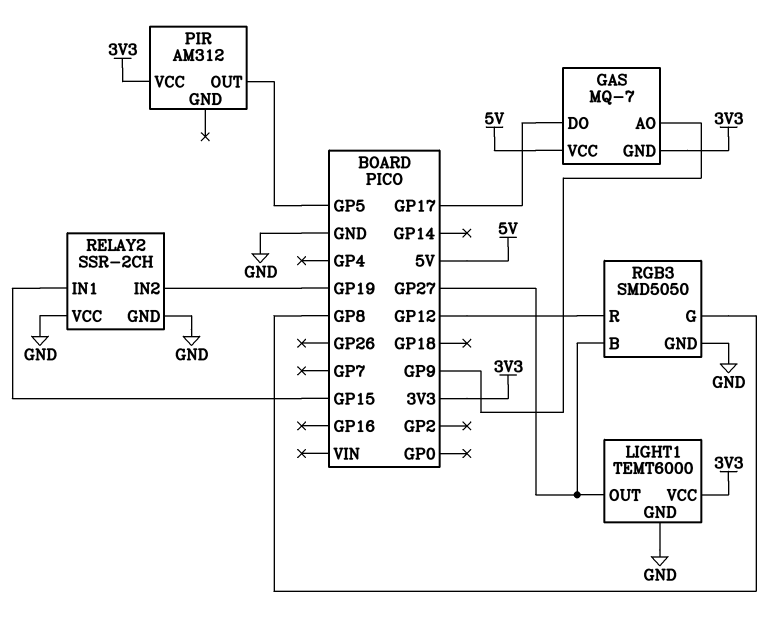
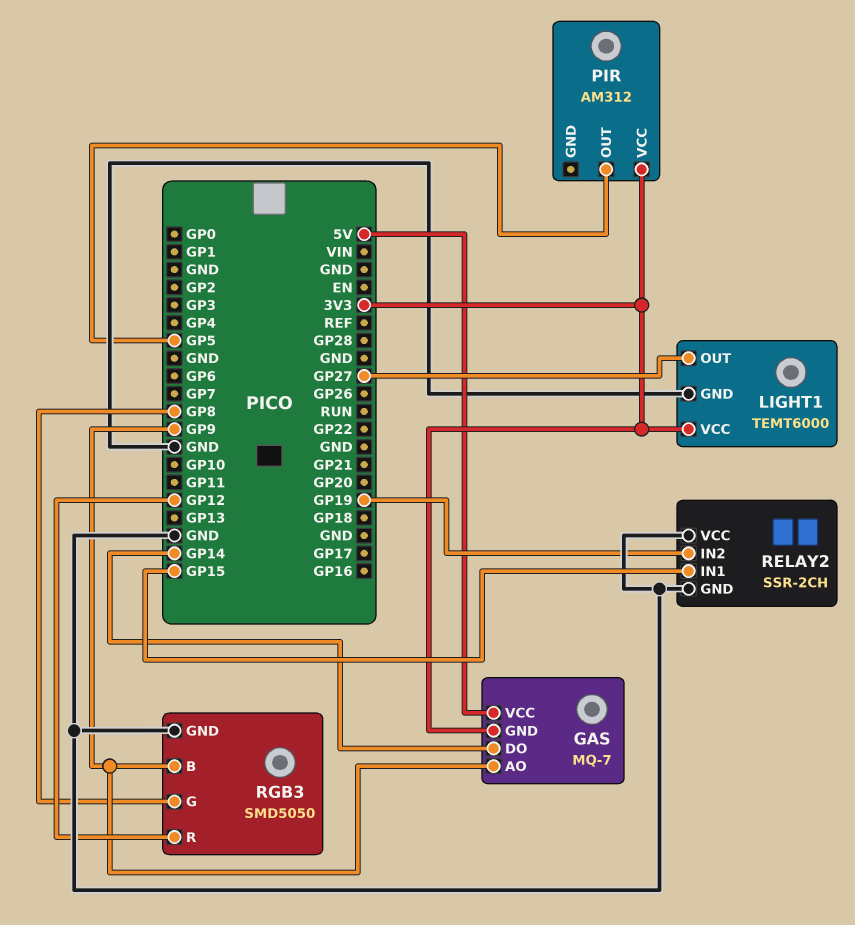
GAS pin DO: GP17 -> GP14
RGB3 pin B: GP27 -> GP9

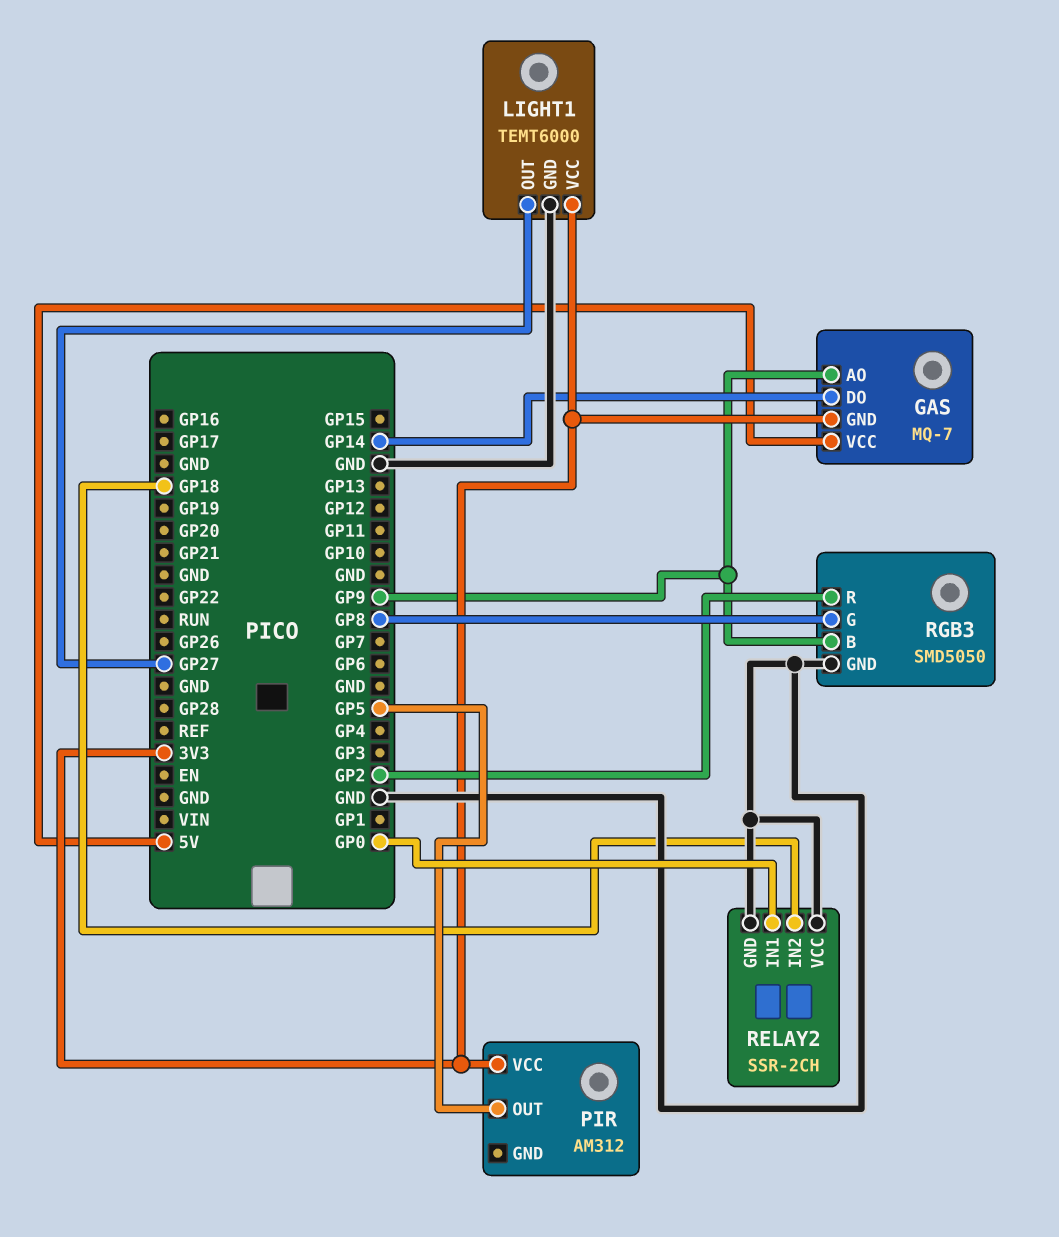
RELAY2 pin IN1: GP15 -> GP0
RELAY2 pin IN2: GP19 -> GP18
RGB3 pin R: GP12 -> GP2

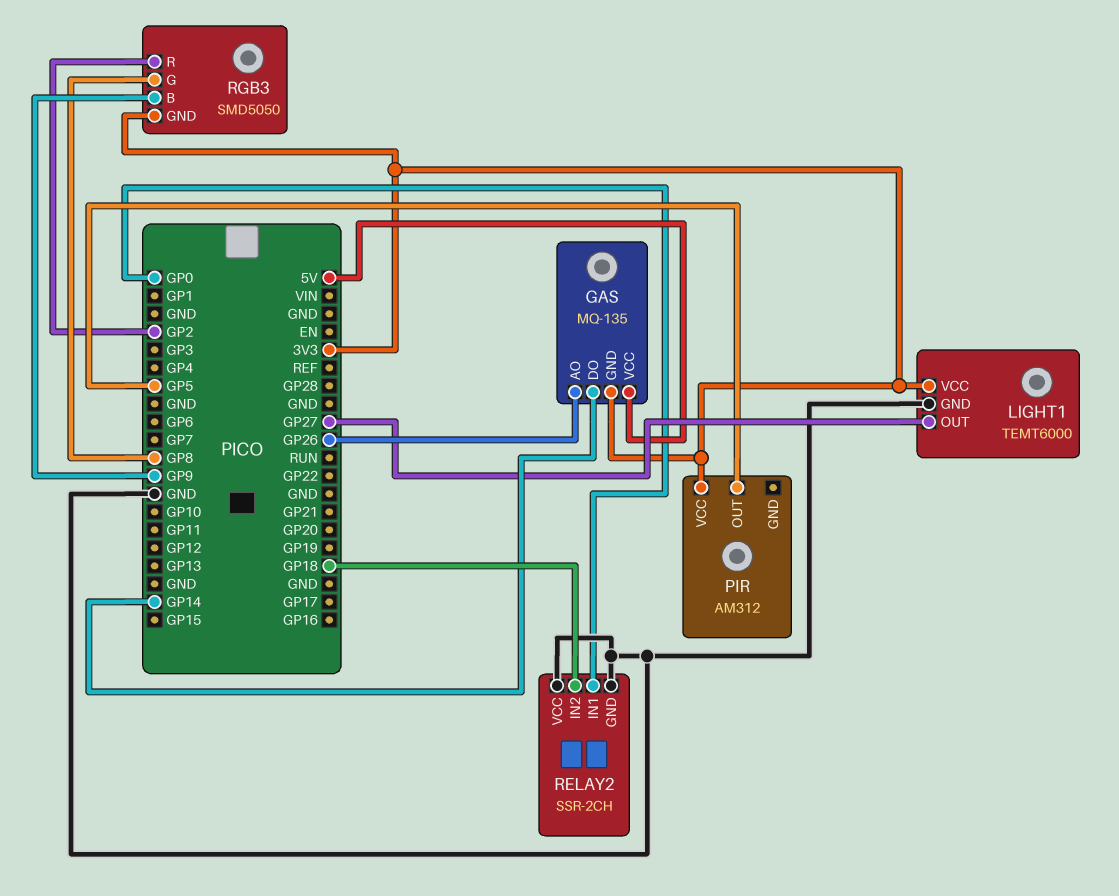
GAS: MQ-7 -> MQ-135
GAS pin AO: GP9 -> GP26
RGB3 pin GND: GND -> 3V3

